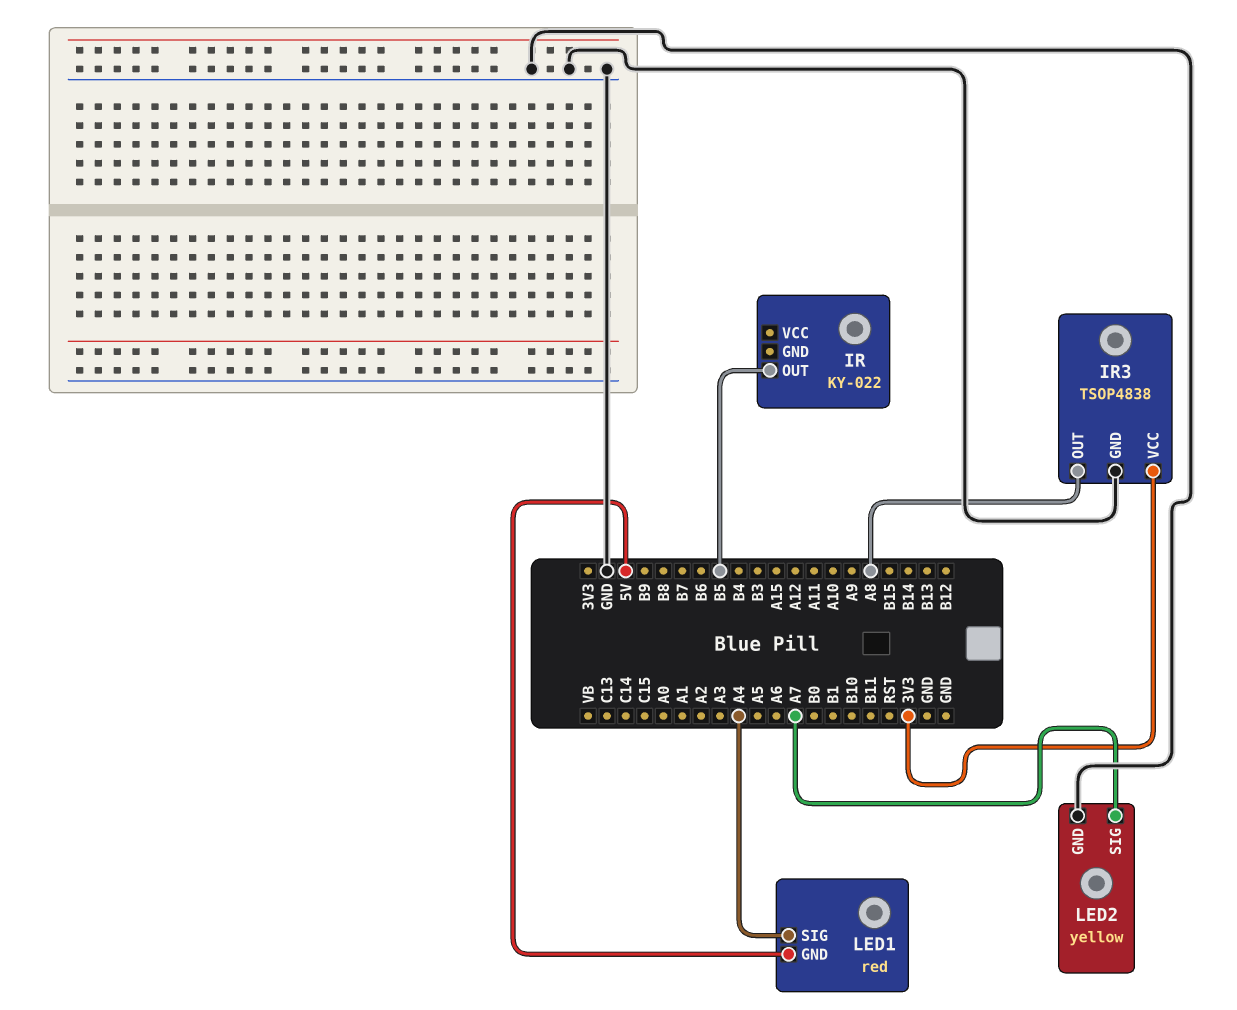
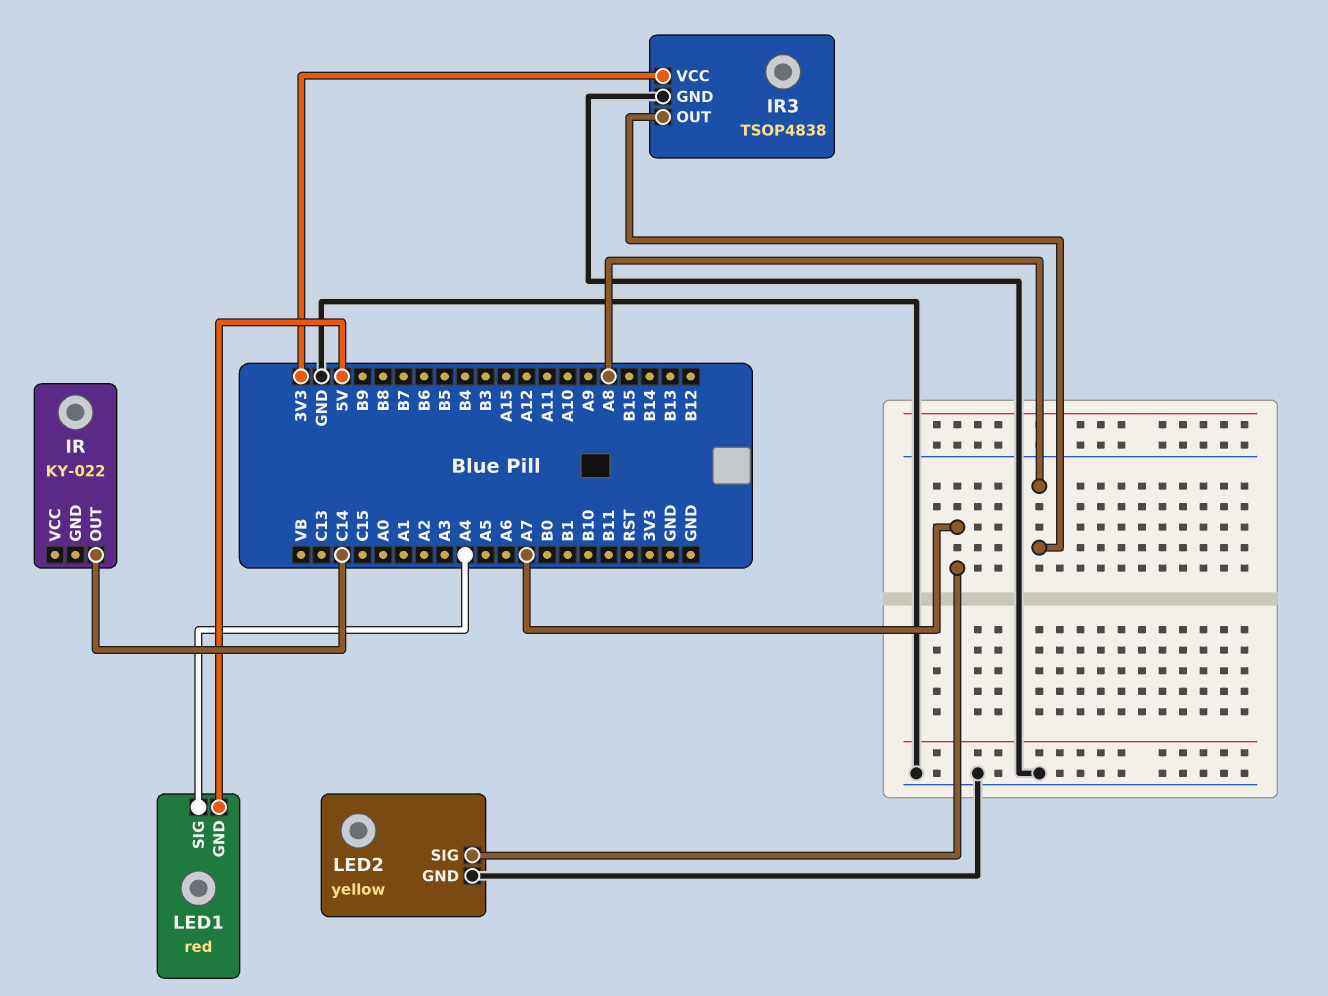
IR pin OUT: B5 -> C14

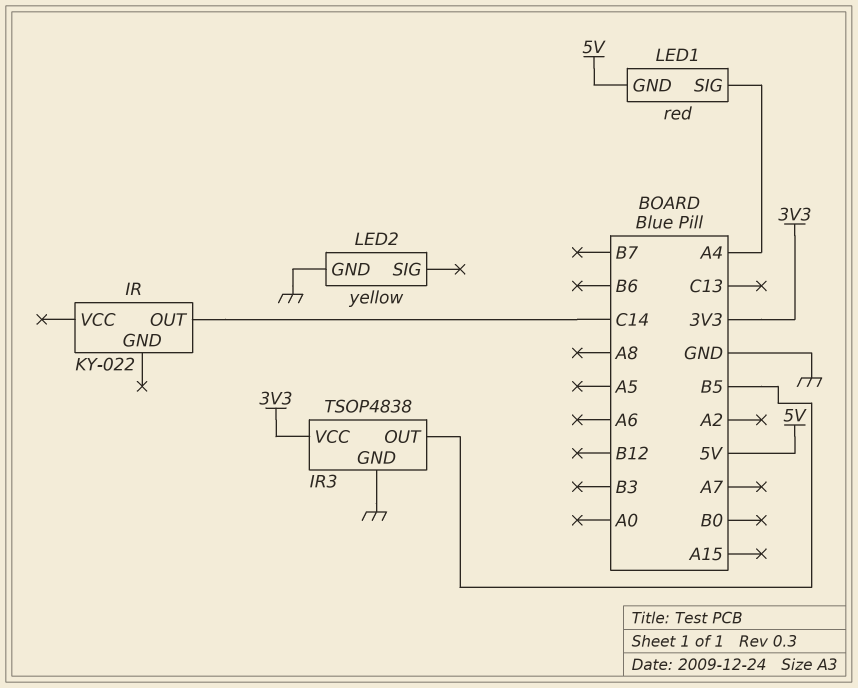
IR3 pin OUT: A8 -> B5
LED2 pin SIG: A7 -> none

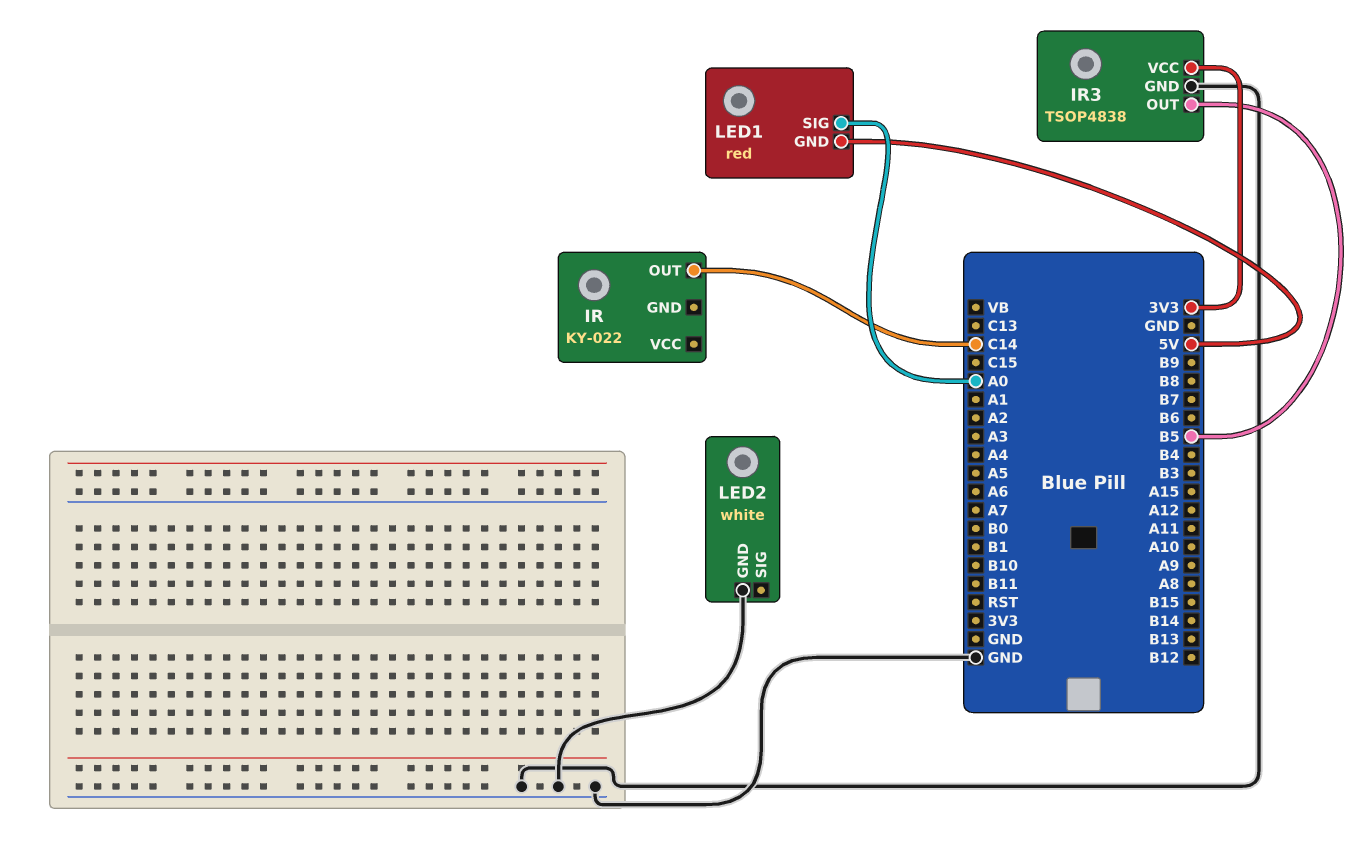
LED1 pin SIG: A4 -> A0
LED2: yellow -> white

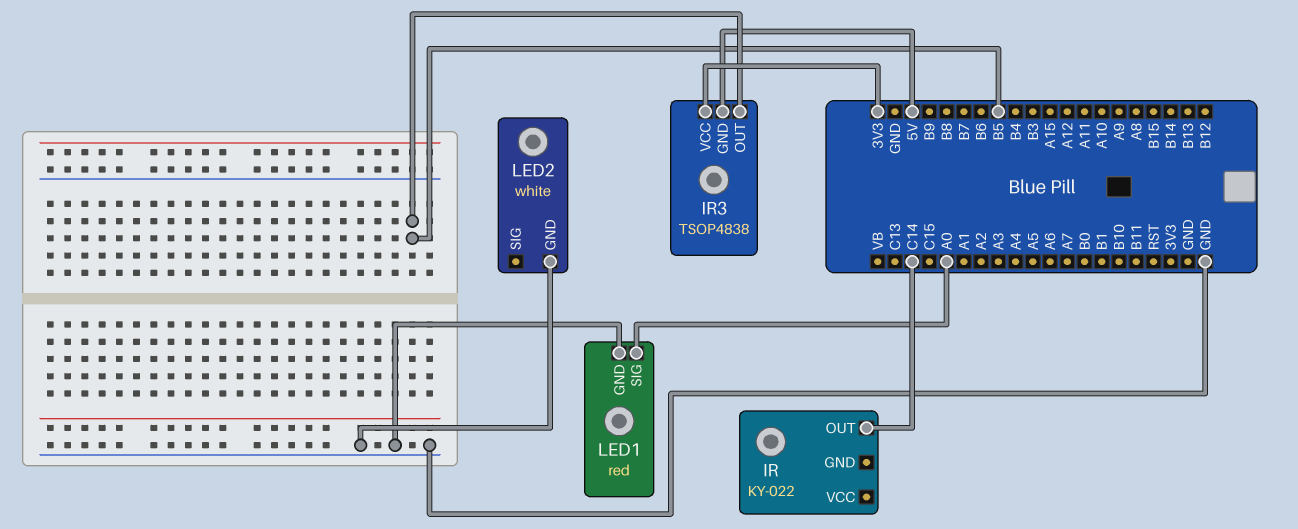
IR3 pin GND: GND -> 5V
LED1 pin GND: 5V -> GND

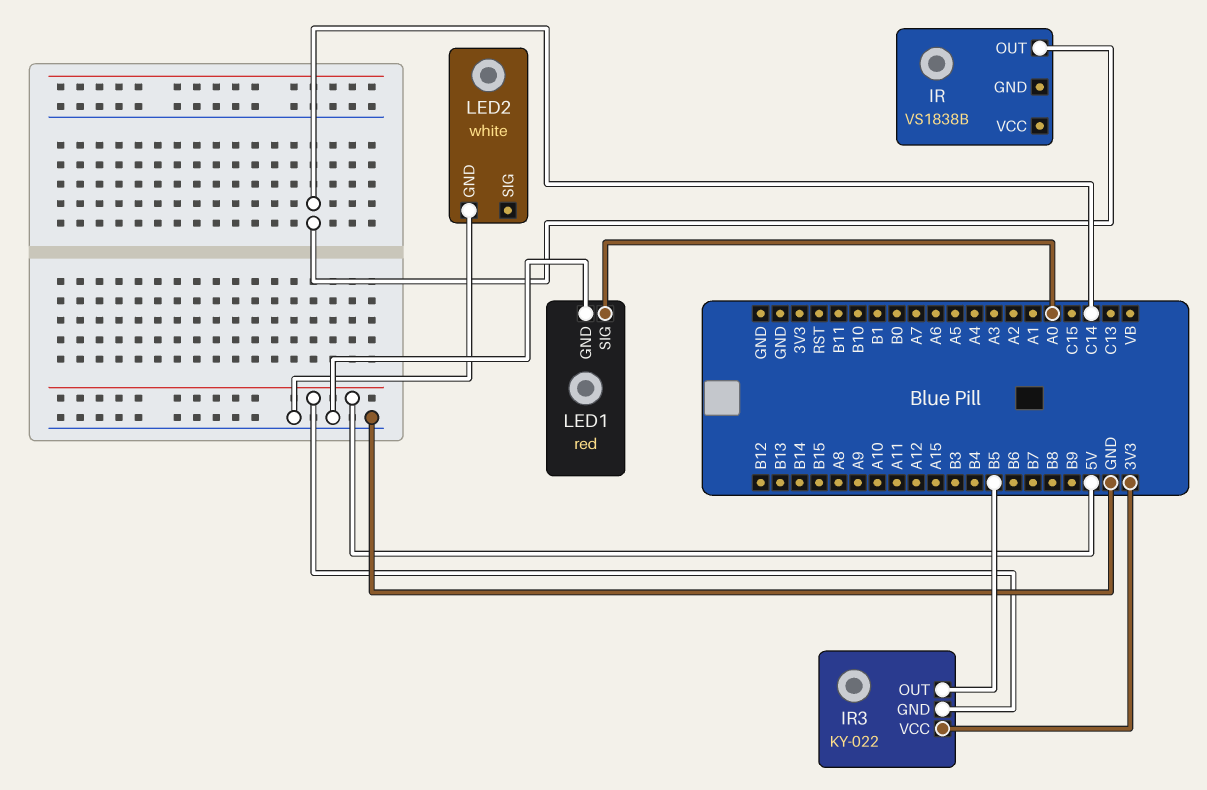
IR: KY-022 -> VS1838B
IR3: TSOP4838 -> KY-022

